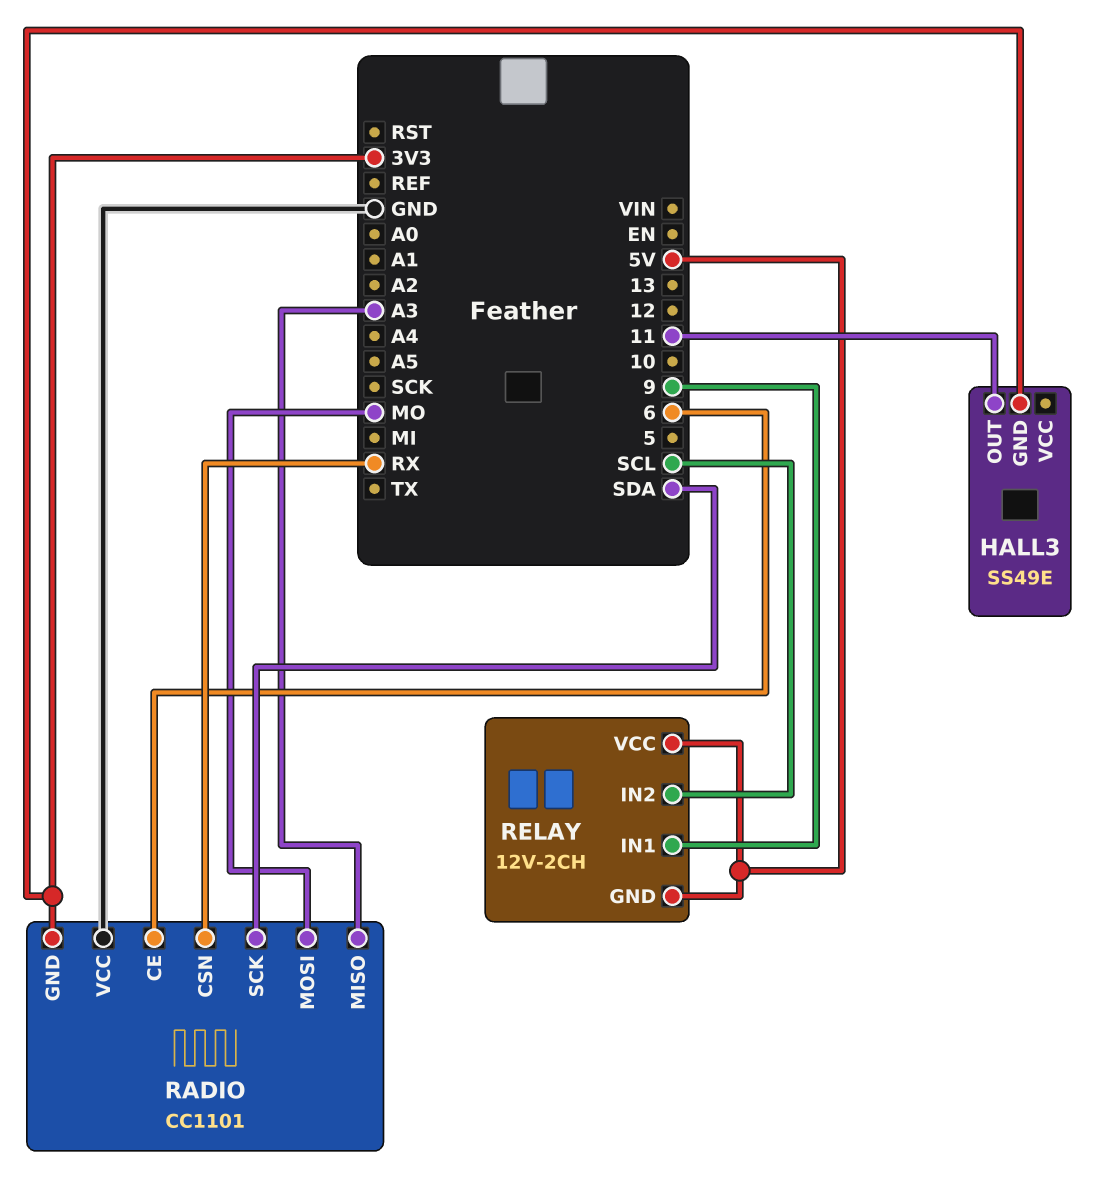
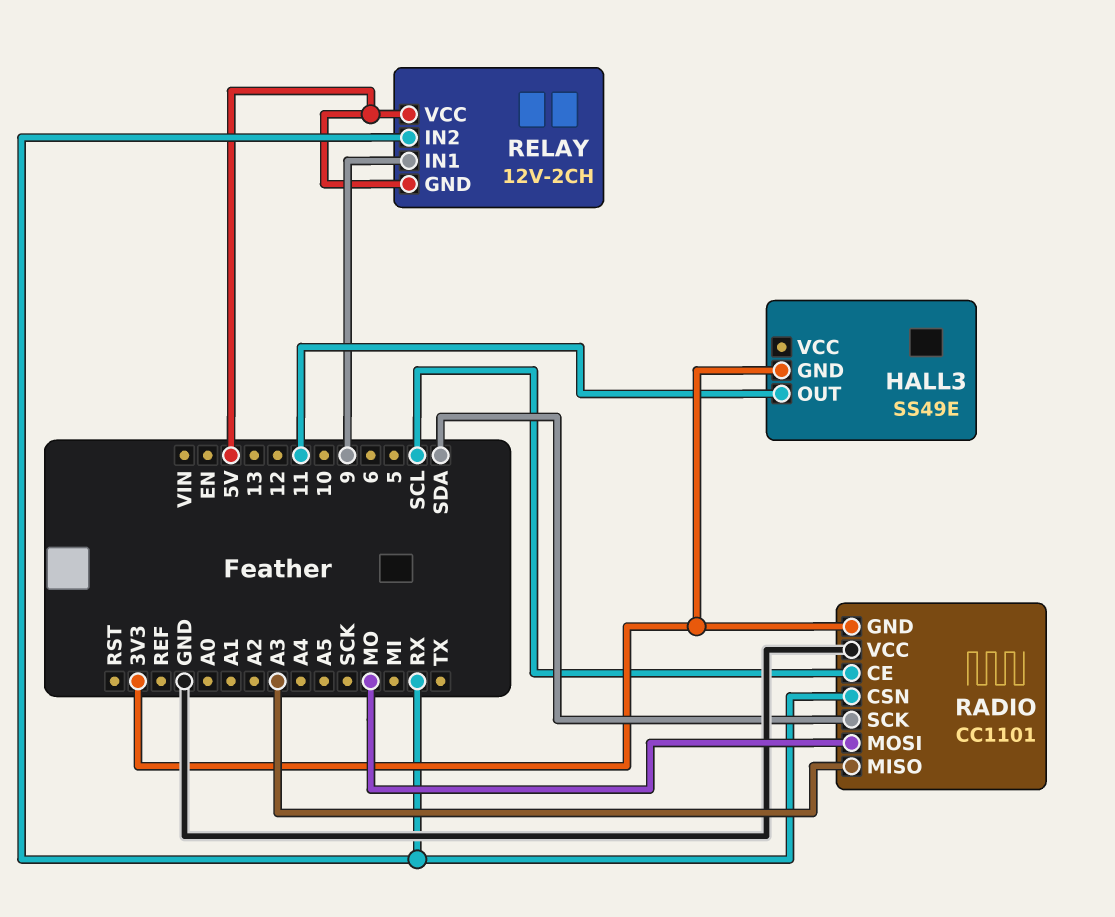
RADIO pin CE: 6 -> SCL
RELAY pin IN2: SCL -> RX

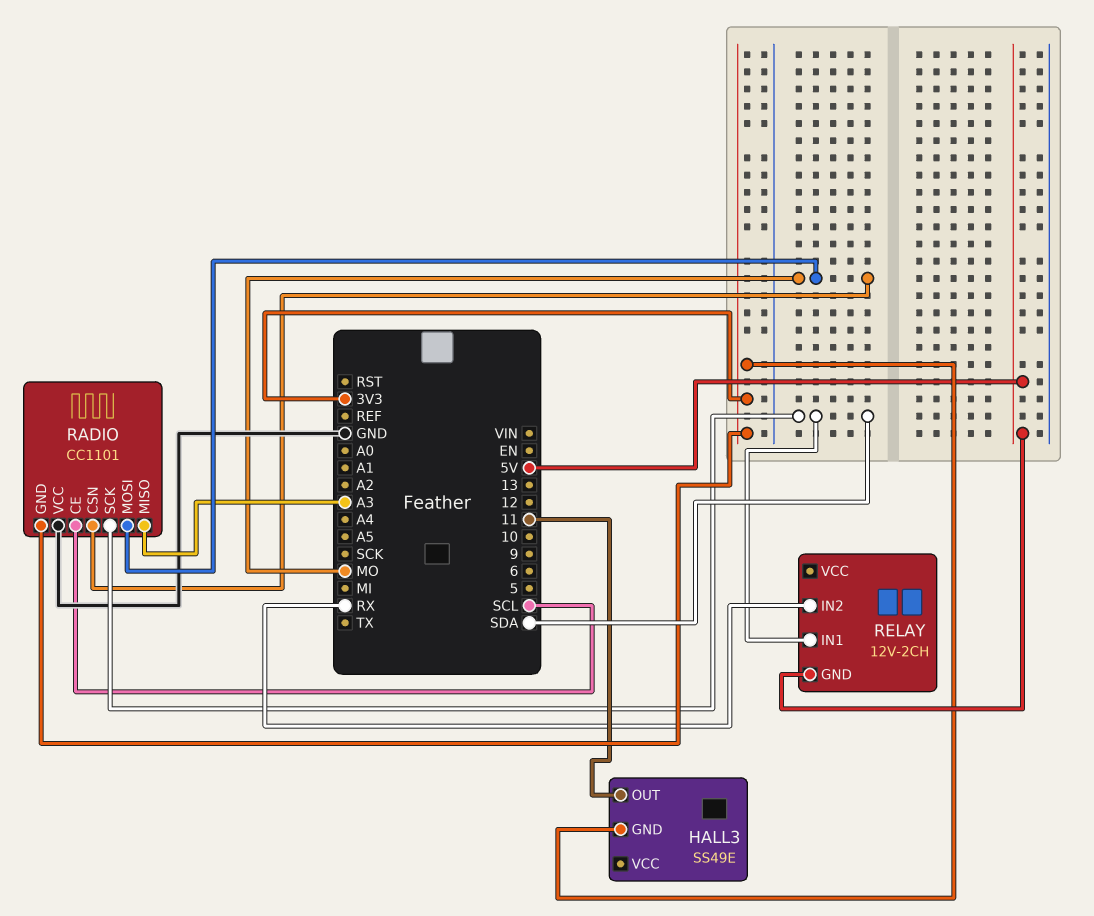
RADIO pin CSN: RX -> MO
RELAY pin IN1: 9 -> SDA
RELAY pin VCC: 5V -> none

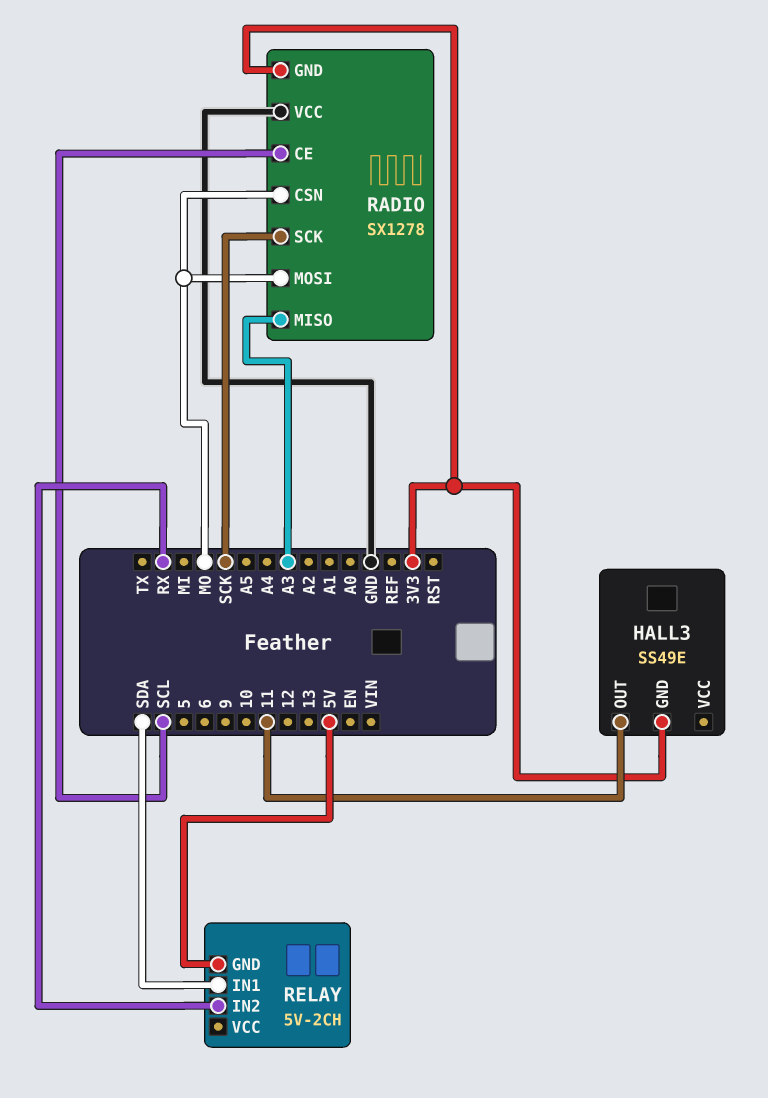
RADIO: CC1101 -> SX1278
RADIO pin SCK: SDA -> SCK
RELAY: 12V-2CH -> 5V-2CH

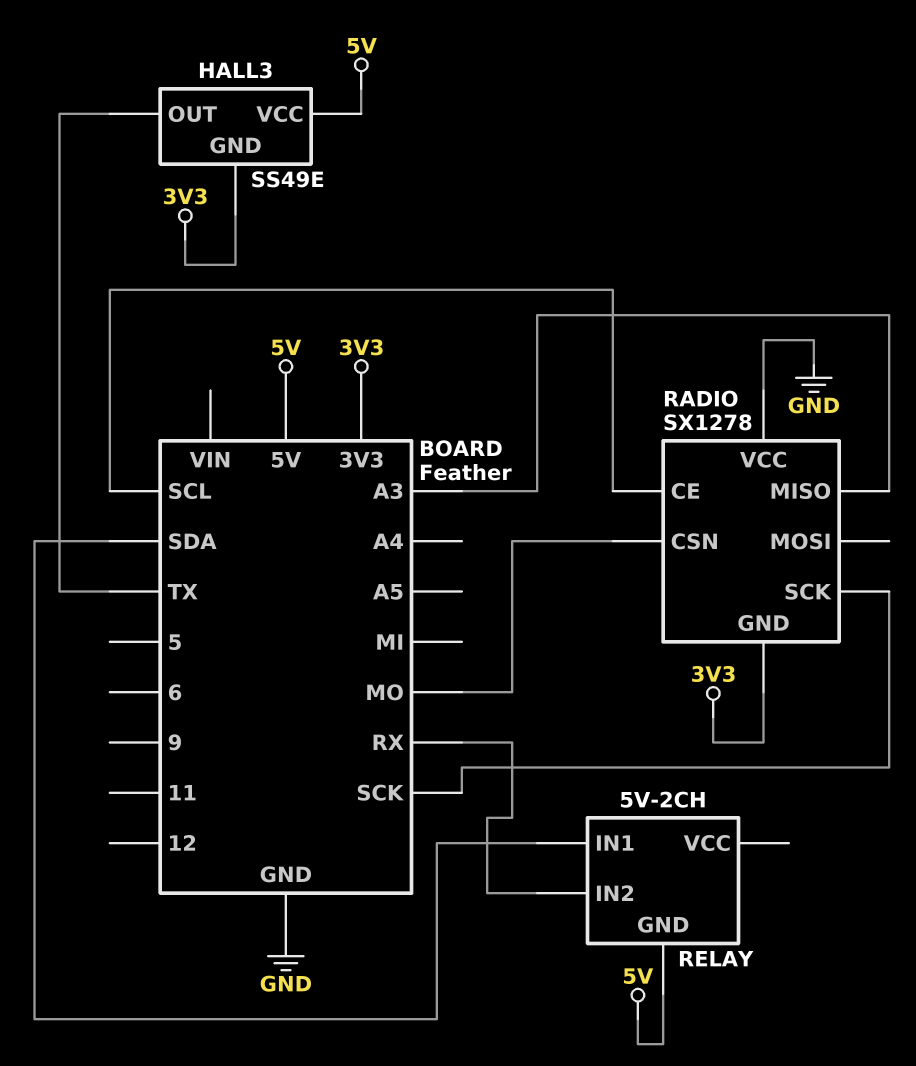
HALL3 pin OUT: 11 -> TX
HALL3 pin VCC: none -> 5V
RADIO pin MOSI: MO -> none

